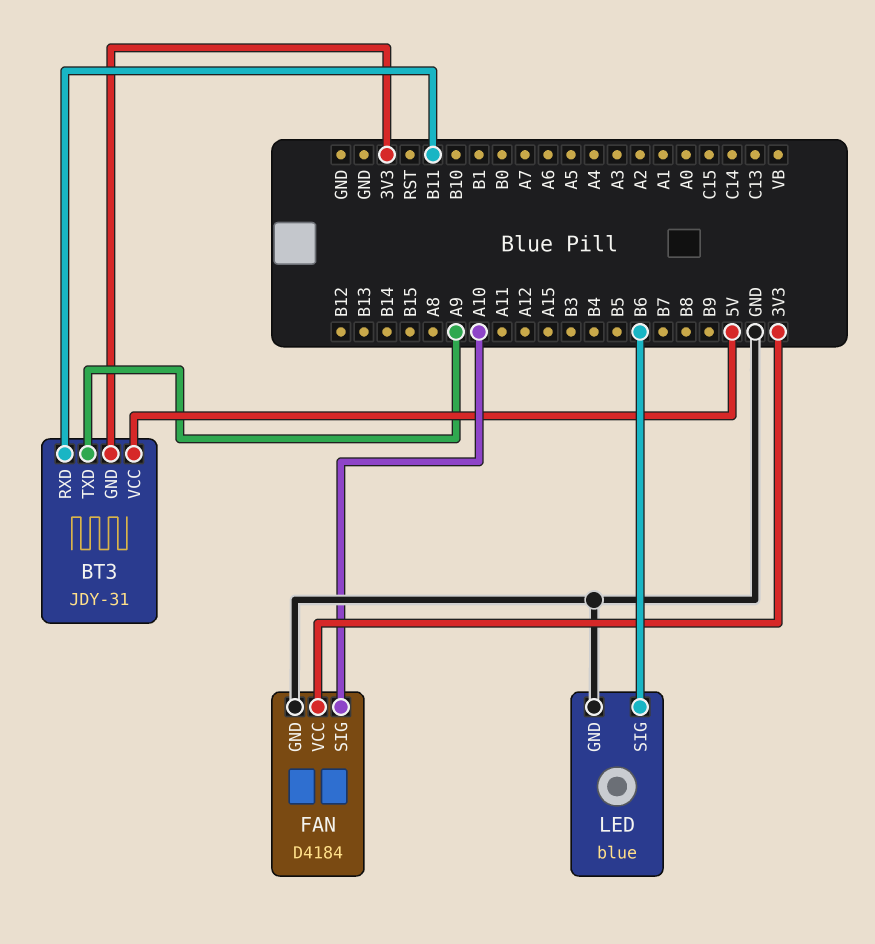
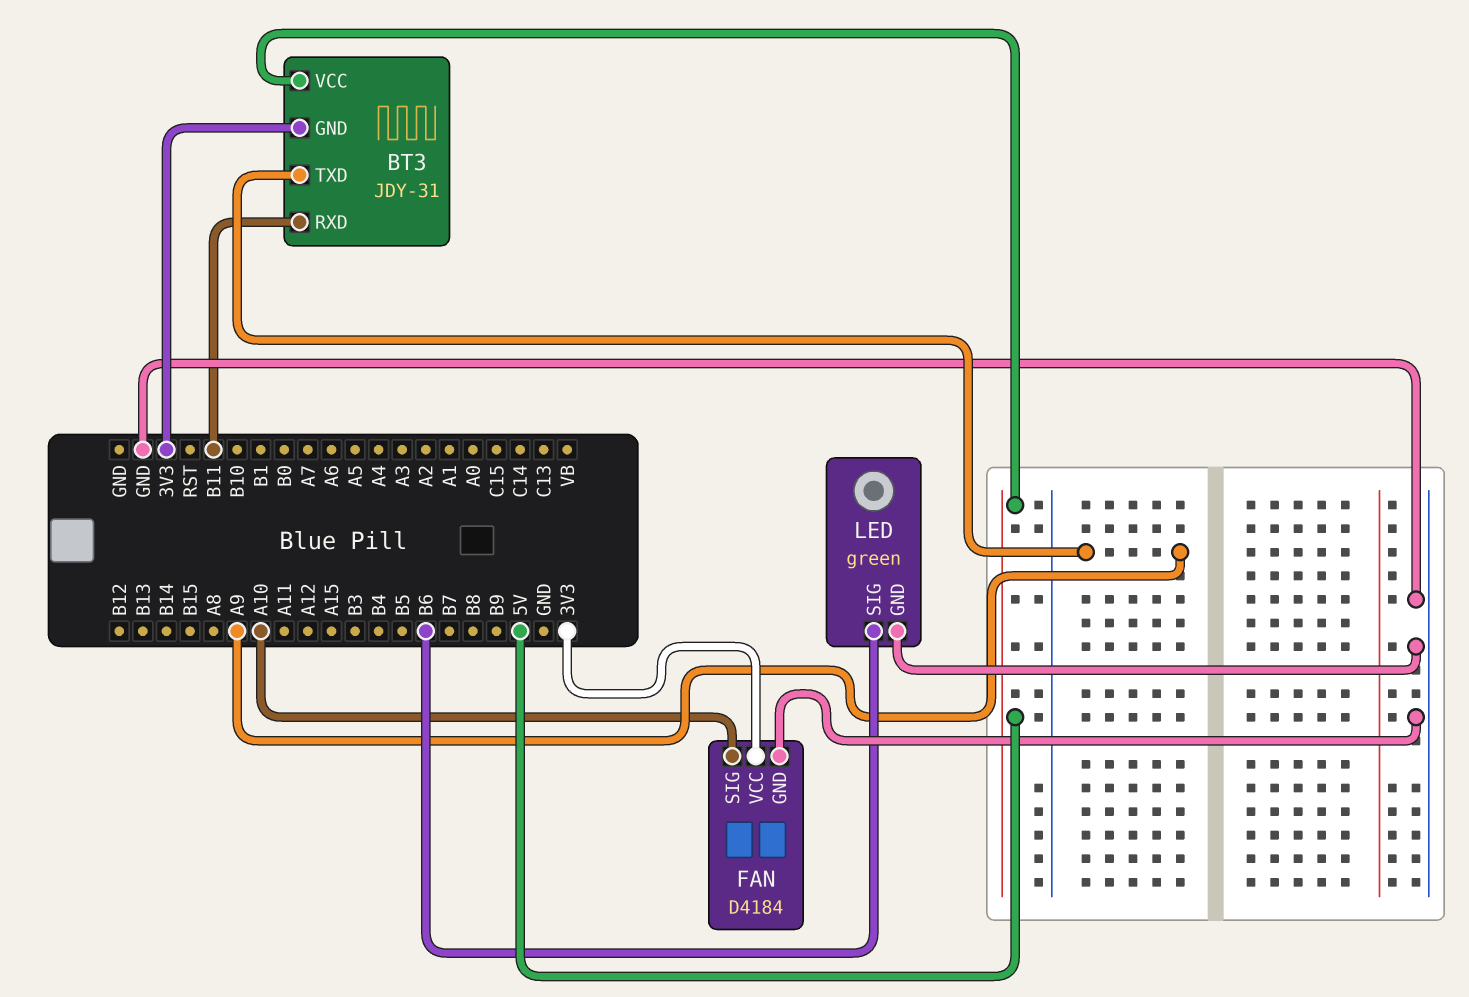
LED: blue -> green

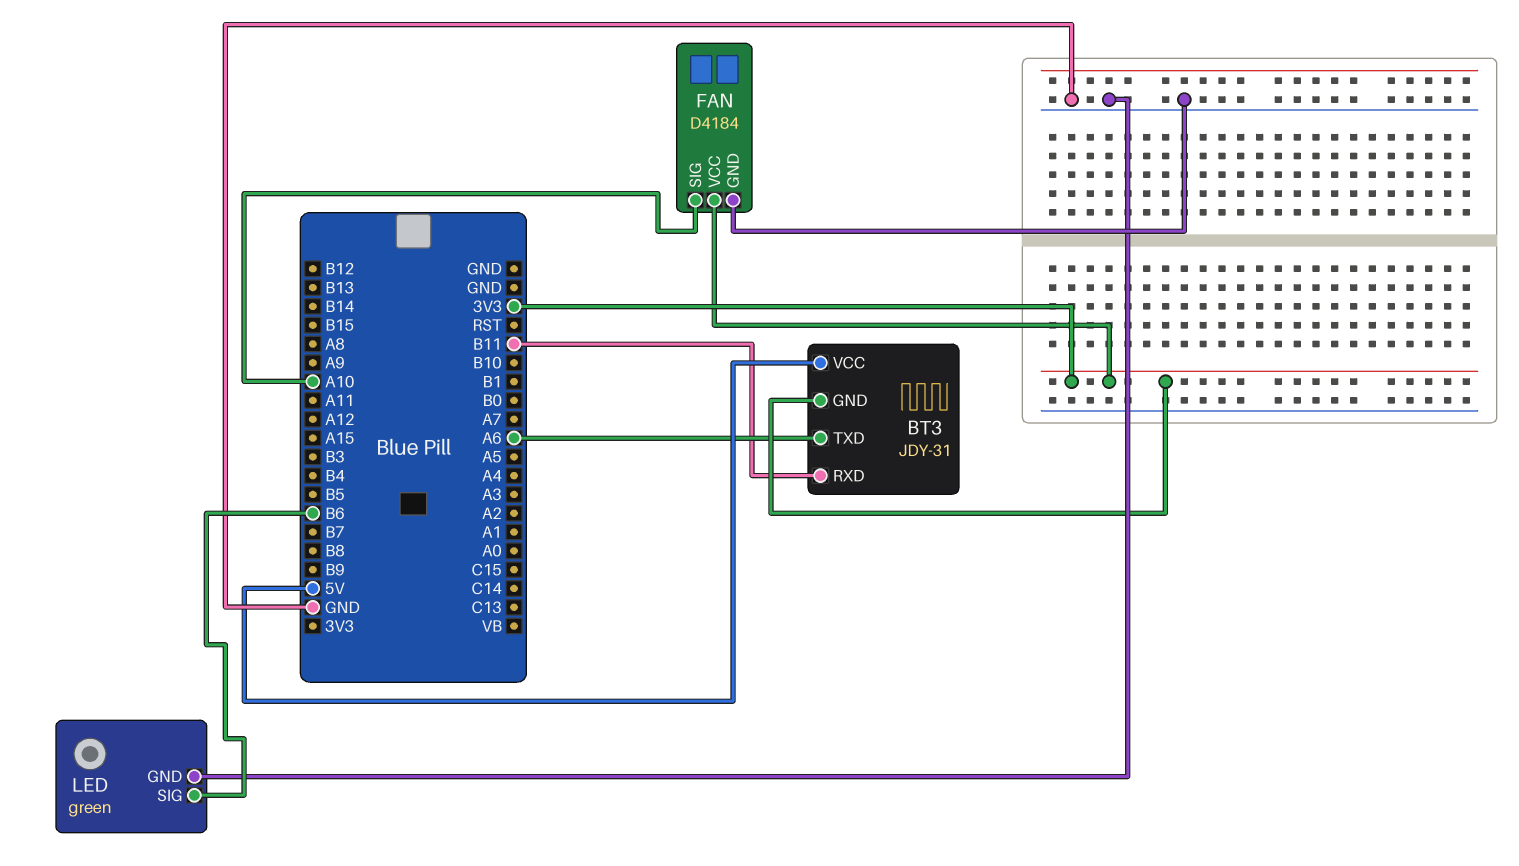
BT3 pin TXD: A9 -> A6

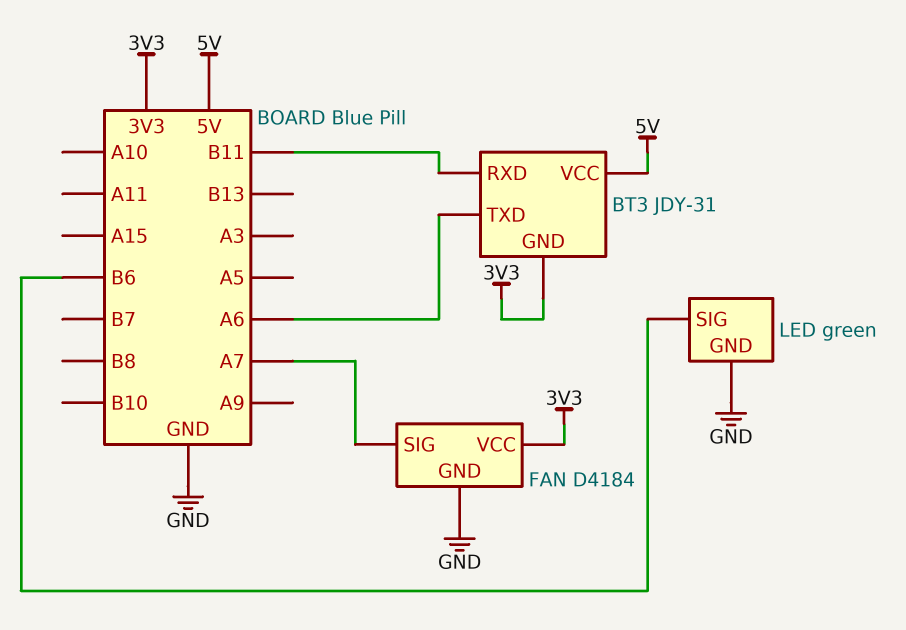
FAN pin SIG: A10 -> A7

